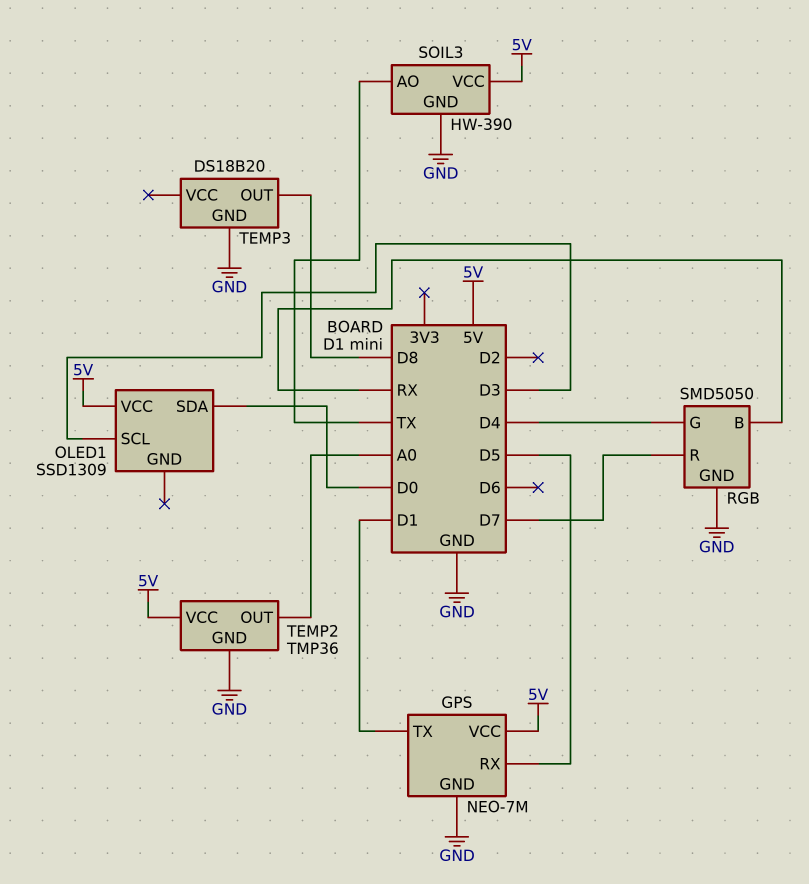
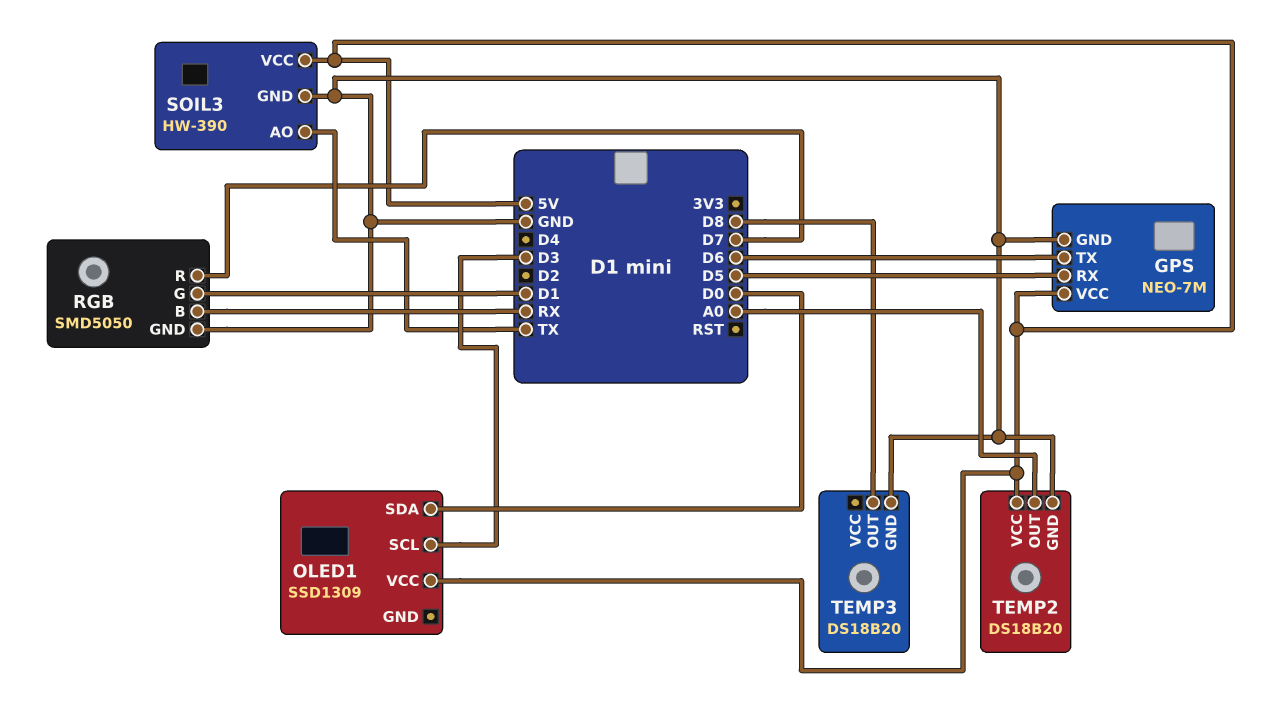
GPS pin TX: D1 -> D6
RGB pin G: D4 -> D1
TEMP2: TMP36 -> DS18B20

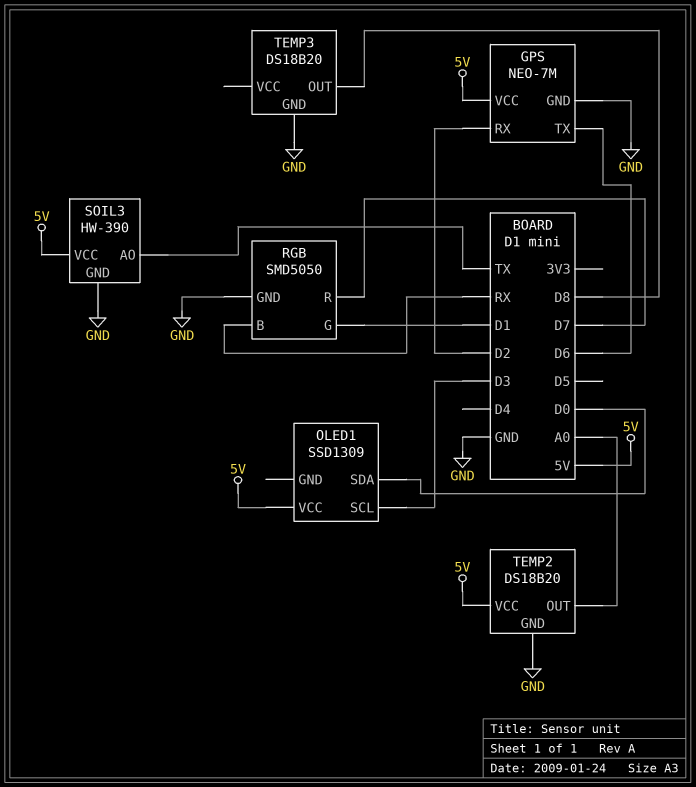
GPS pin RX: D5 -> D2

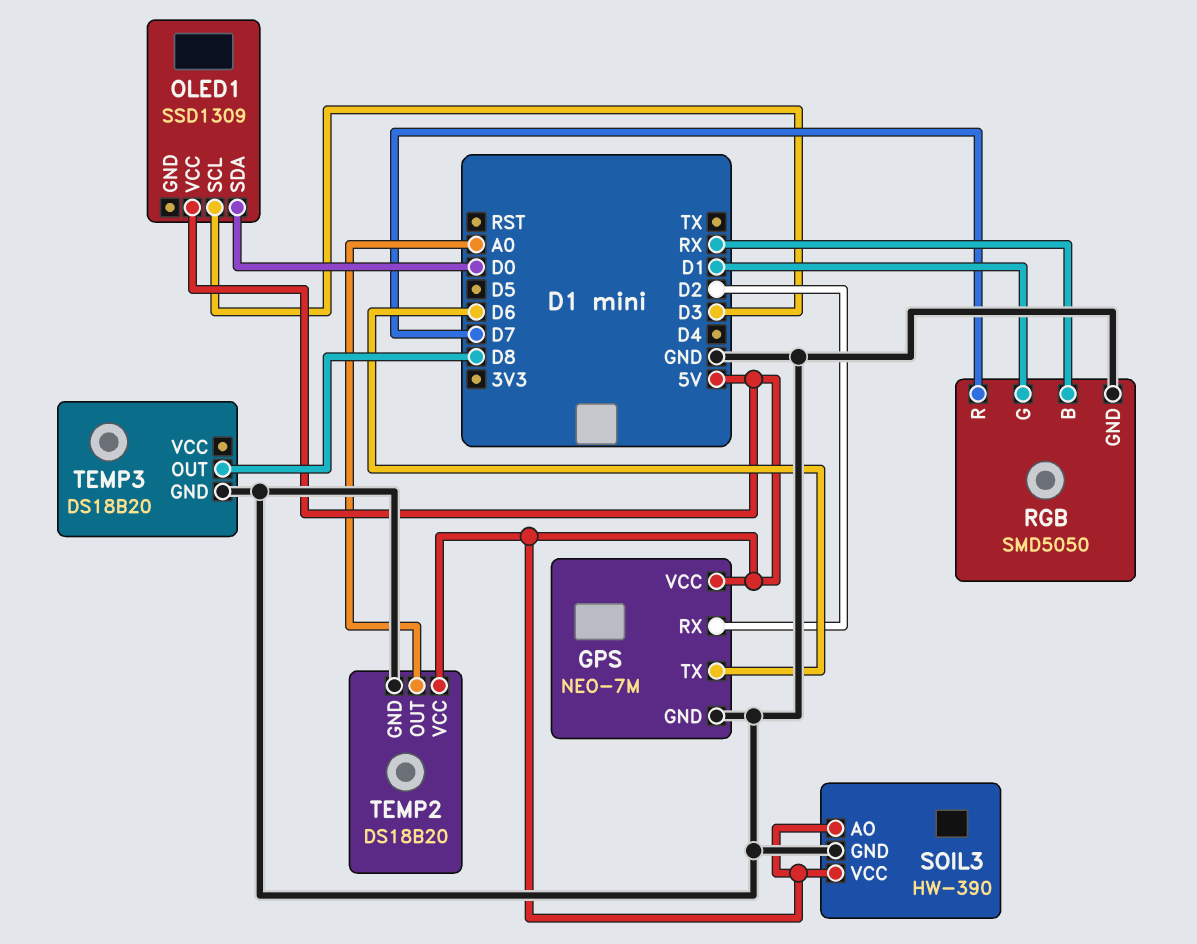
SOIL3 pin AO: TX -> 5V

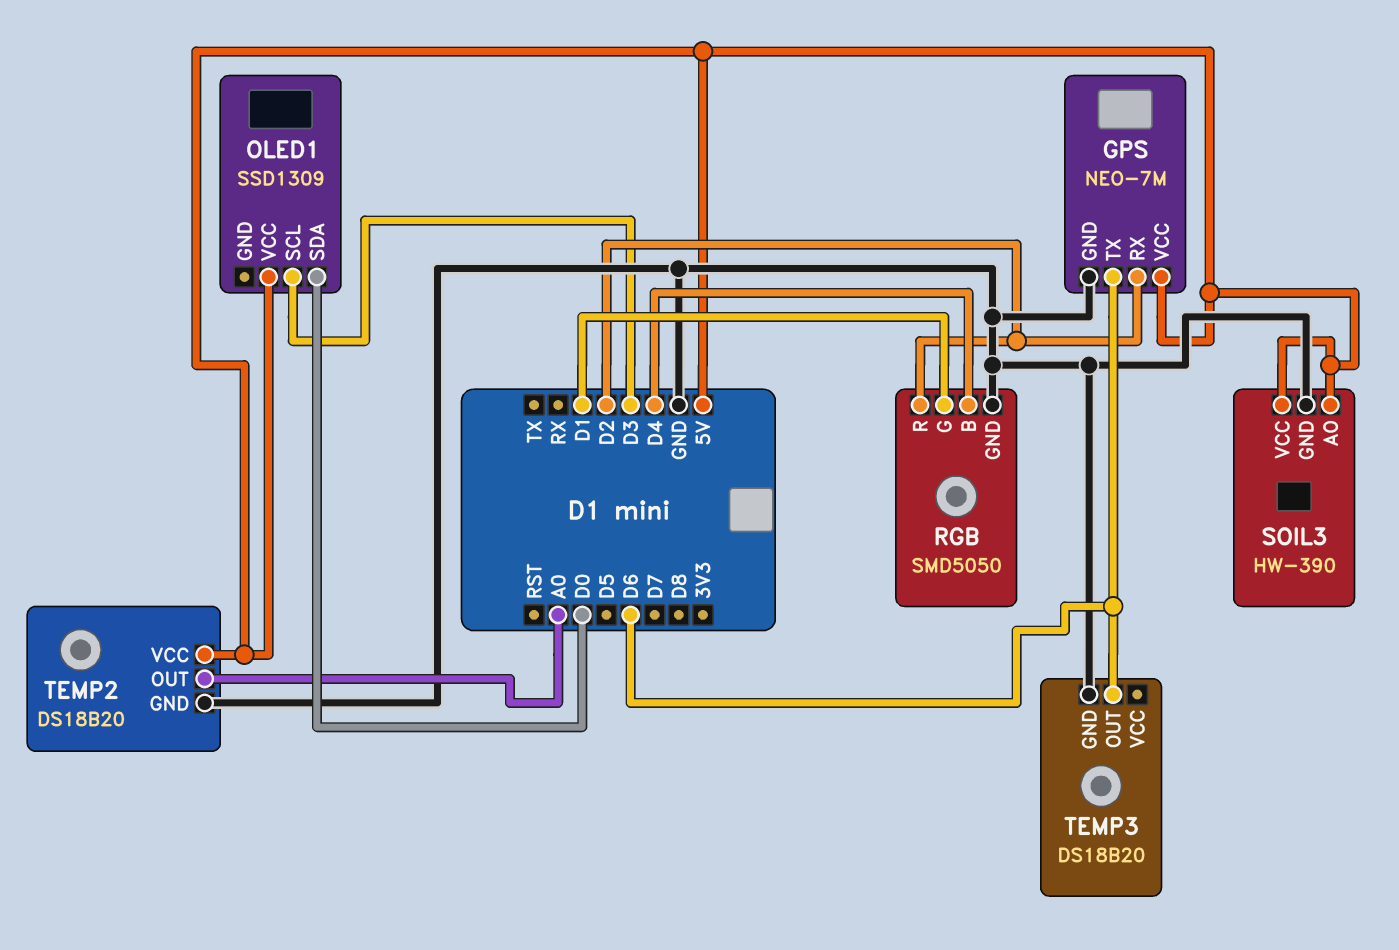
RGB pin B: RX -> D4
RGB pin R: D7 -> D2
TEMP3 pin OUT: D8 -> D6

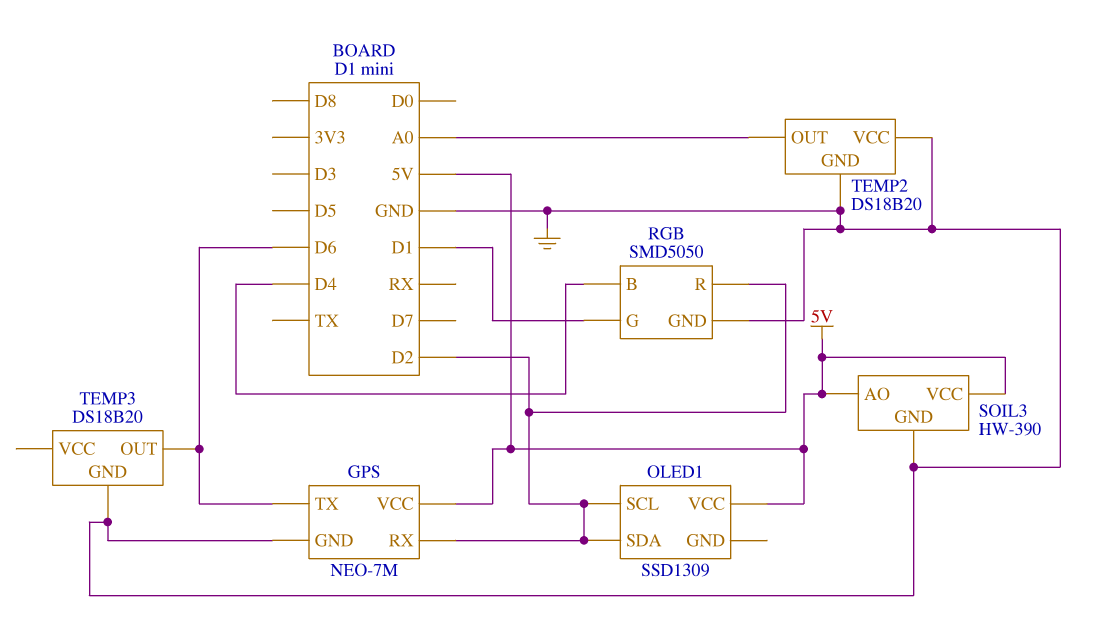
OLED1 pin SCL: D3 -> D2
OLED1 pin SDA: D0 -> D2
TEMP2 pin VCC: 5V -> GND

